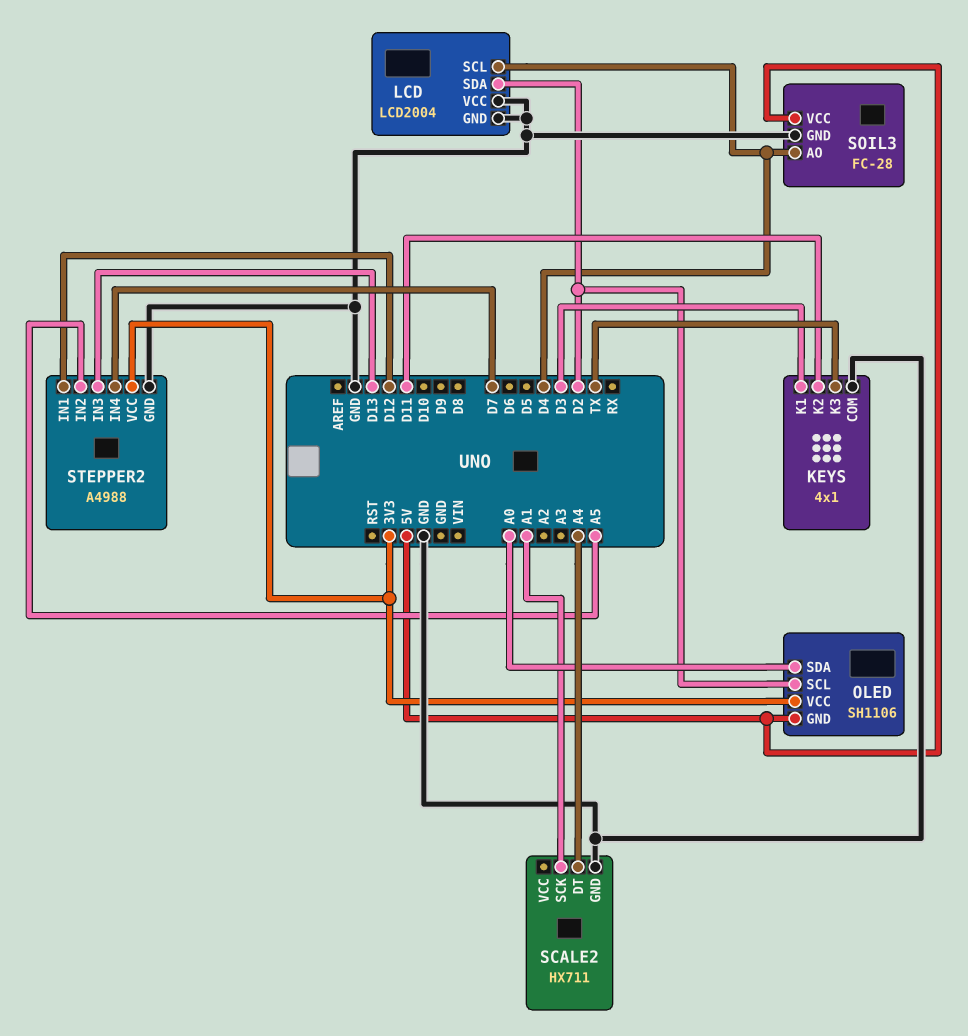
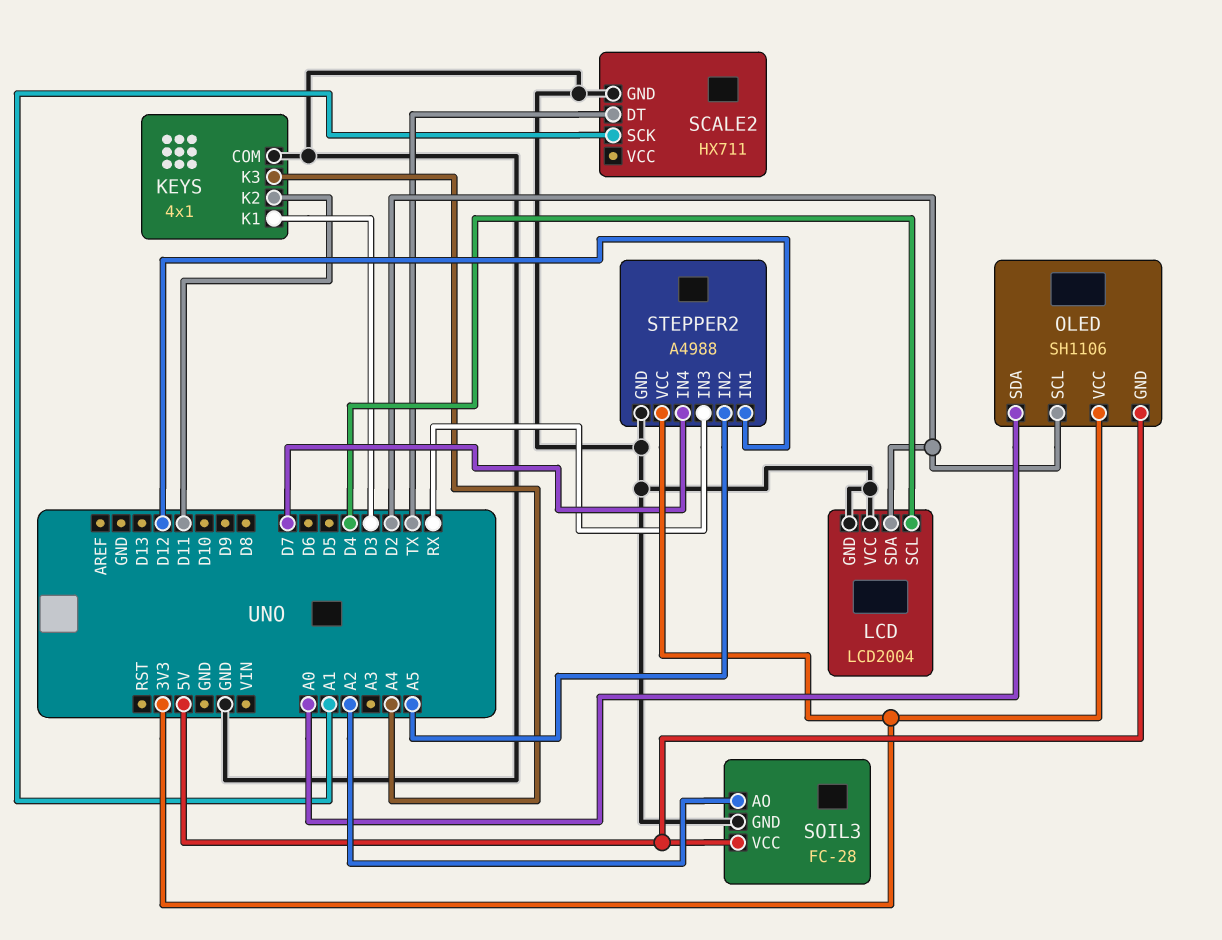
KEYS pin K3: TX -> A4
SCALE2 pin DT: A4 -> TX
SOIL3 pin AO: D4 -> A2
STEPPER2 pin IN3: D13 -> RX

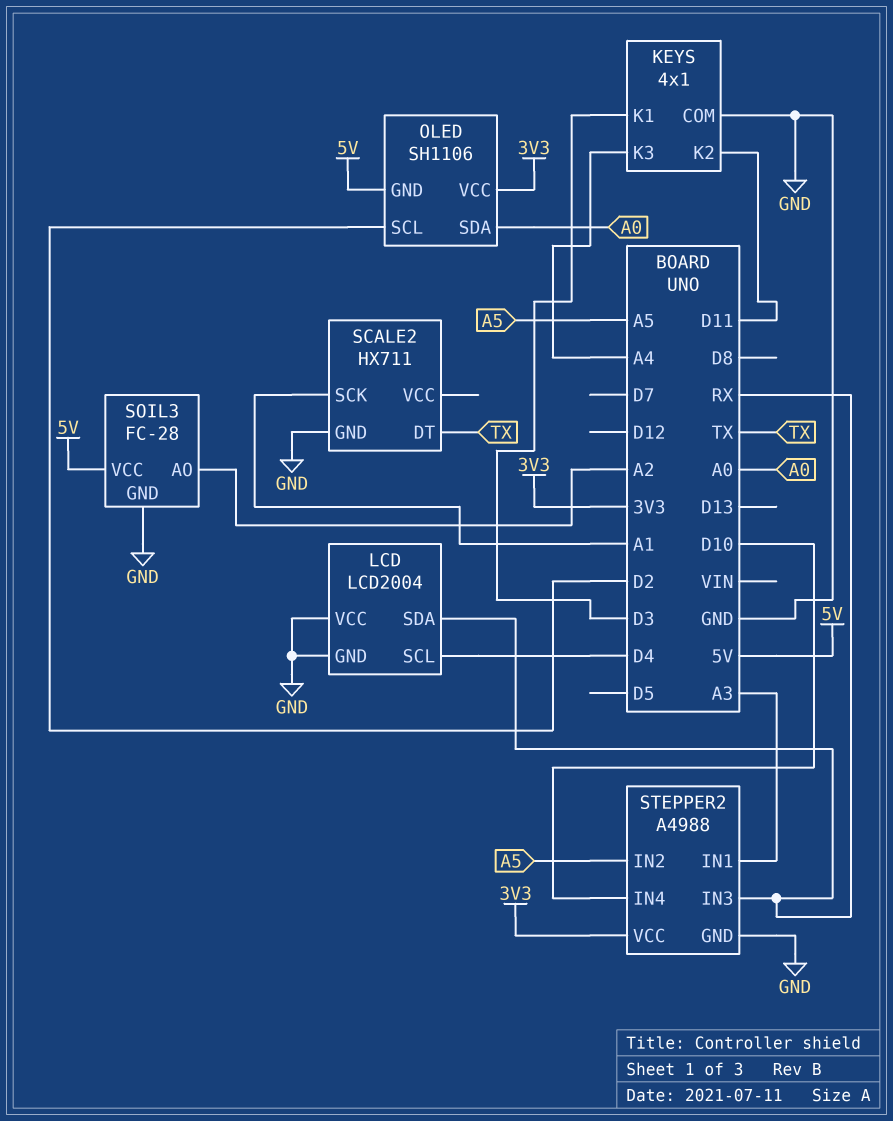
LCD pin SDA: D2 -> RX
STEPPER2 pin IN1: D12 -> A3
STEPPER2 pin IN4: D7 -> D10

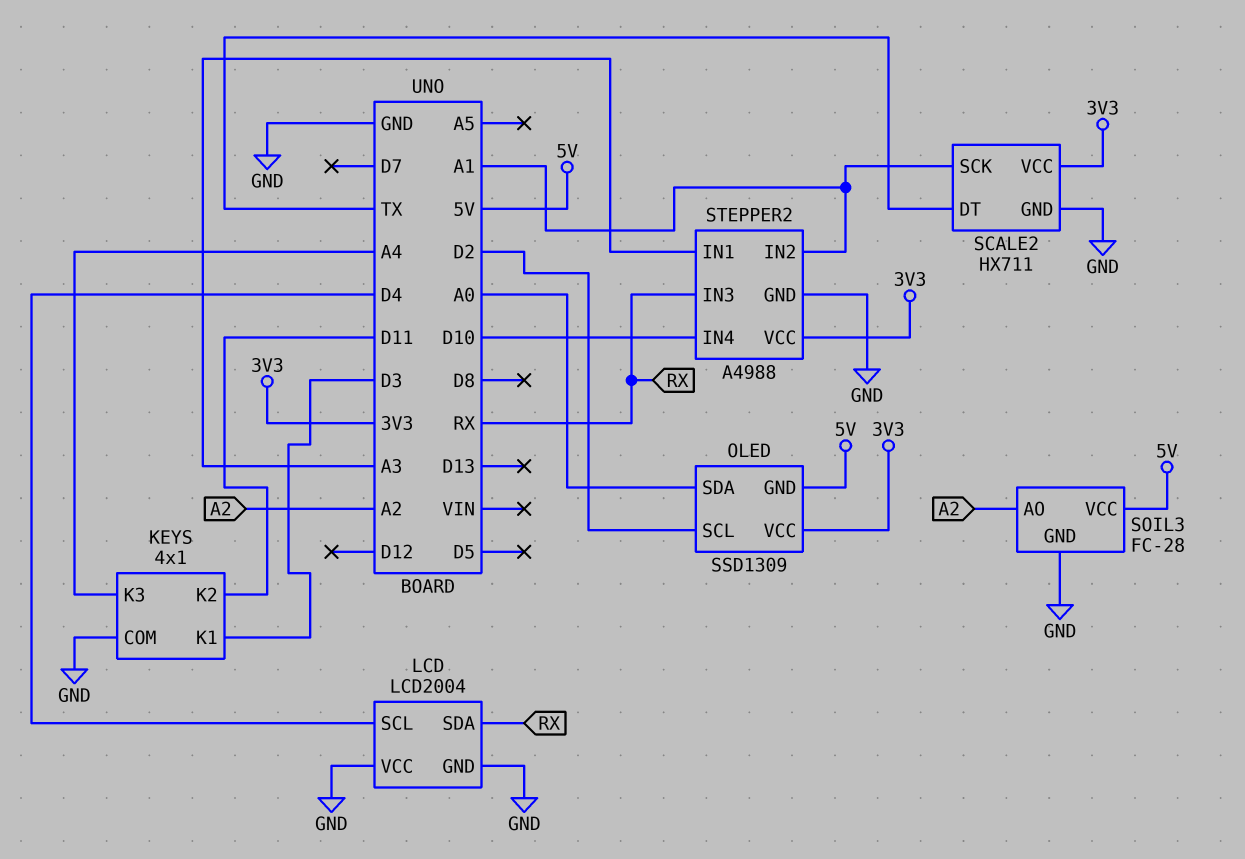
OLED: SH1106 -> SSD1309
SCALE2 pin VCC: none -> 3V3
STEPPER2 pin IN2: A5 -> A1

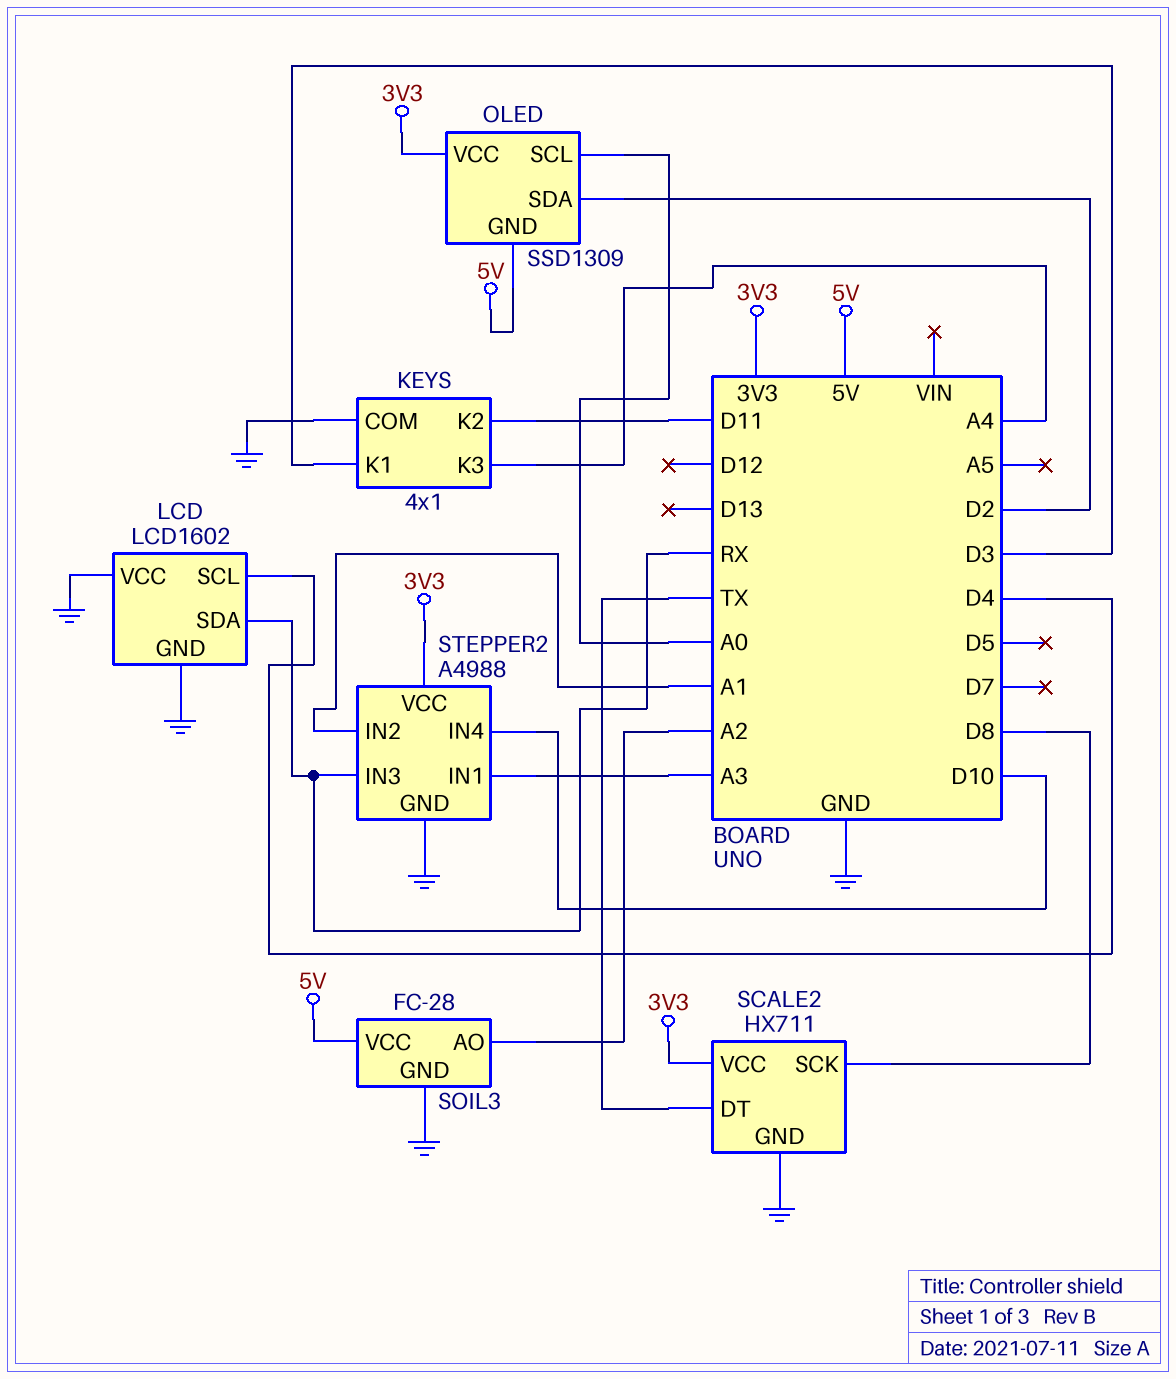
LCD: LCD2004 -> LCD1602
OLED pin SCL: D2 -> A0
OLED pin SDA: A0 -> D2
SCALE2 pin SCK: A1 -> D8

